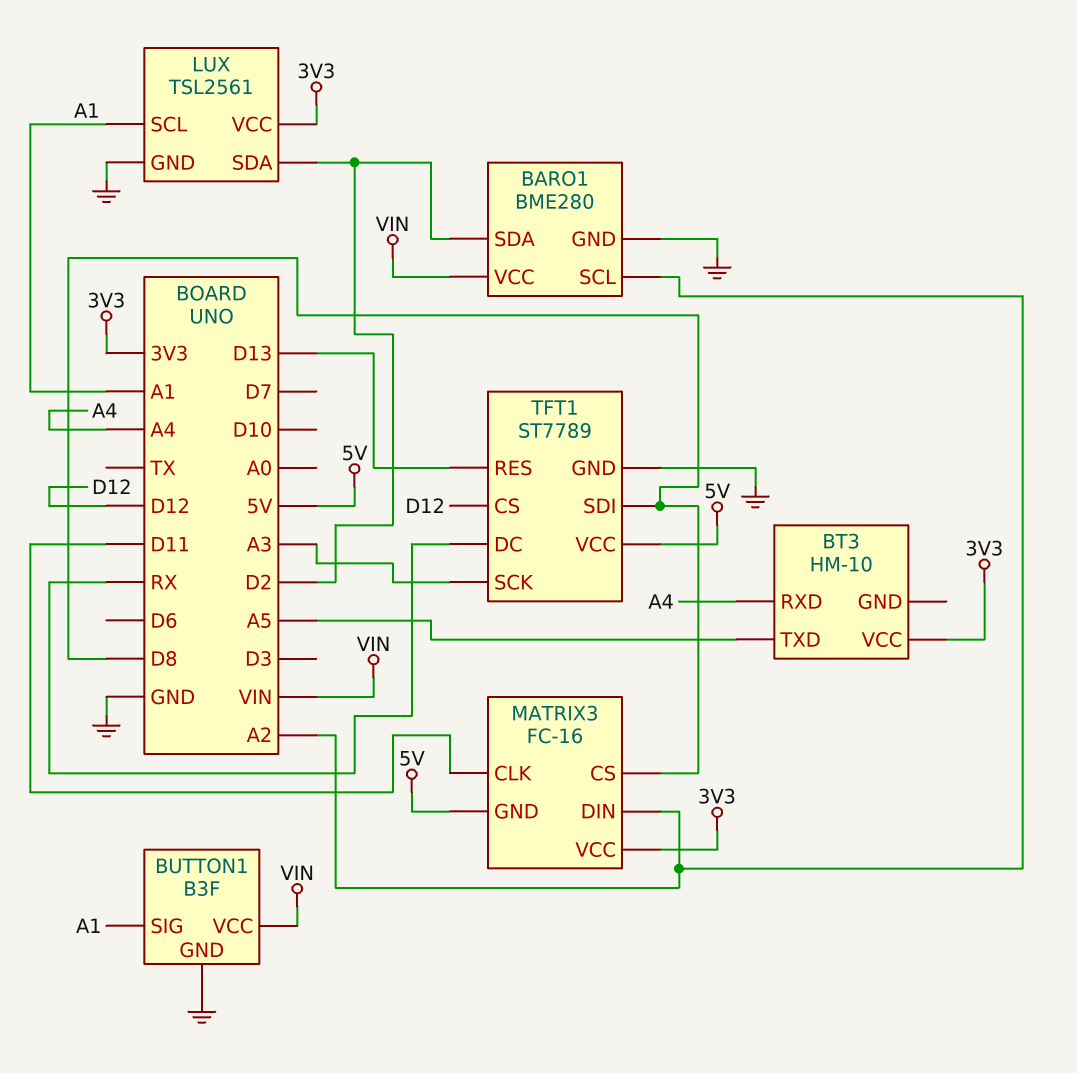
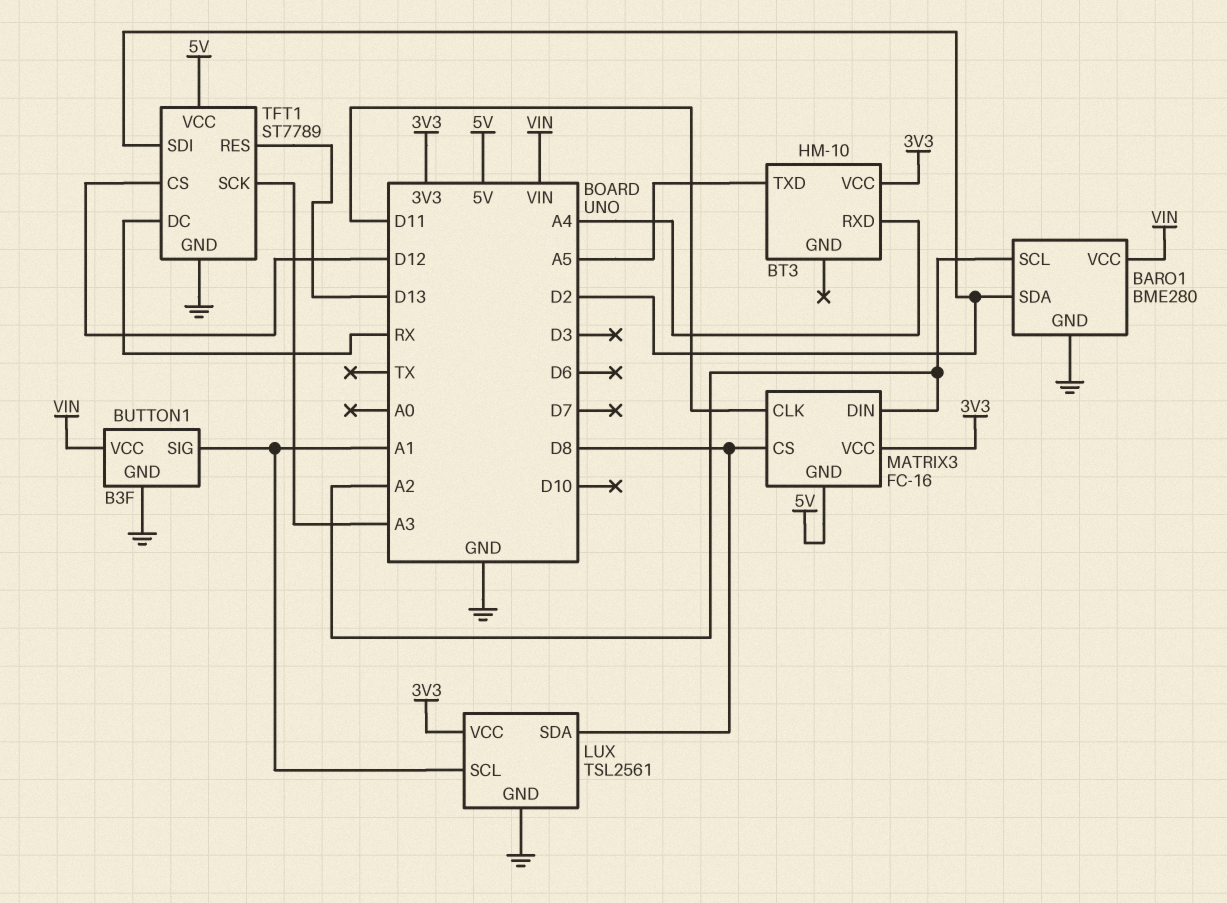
LUX pin SDA: D2 -> D8
TFT1 pin SDI: D8 -> D2

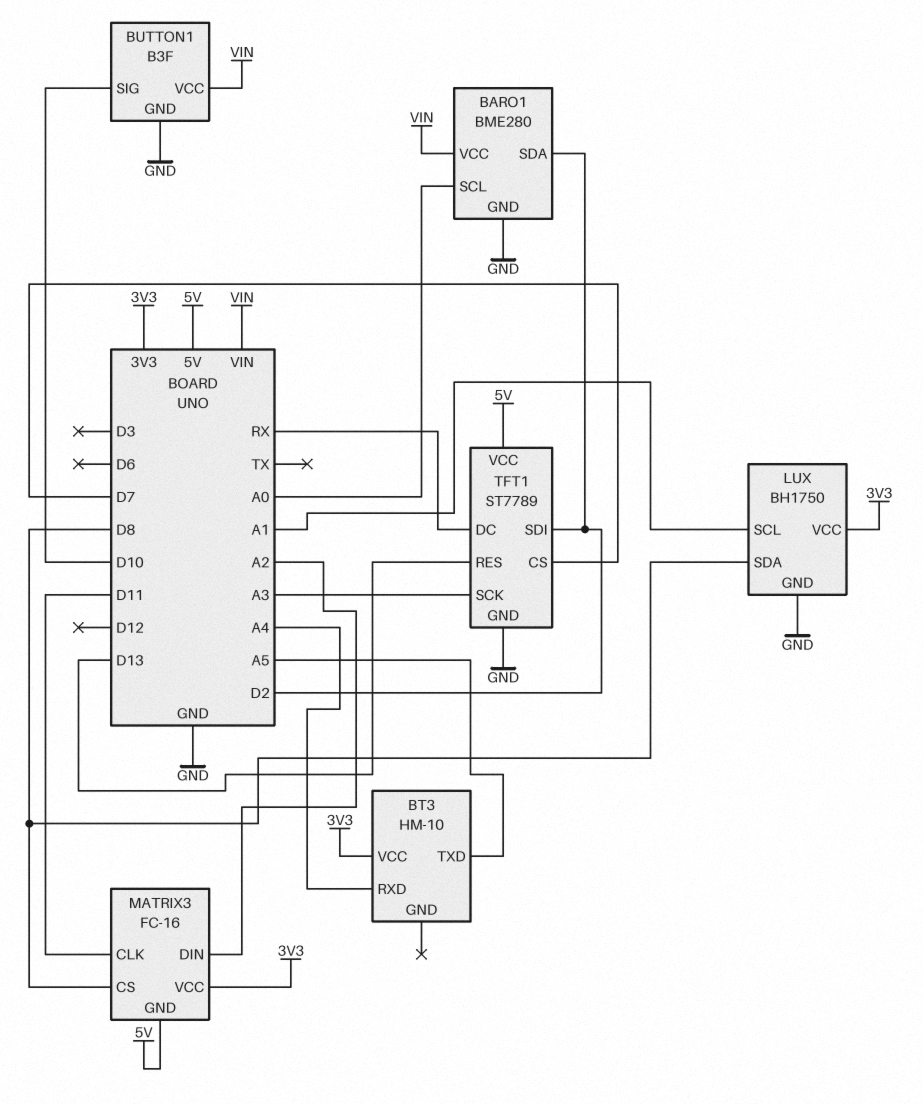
BARO1 pin SCL: A2 -> A0
BUTTON1 pin SIG: A1 -> D10
LUX: TSL2561 -> BH1750
TFT1 pin CS: D12 -> D7

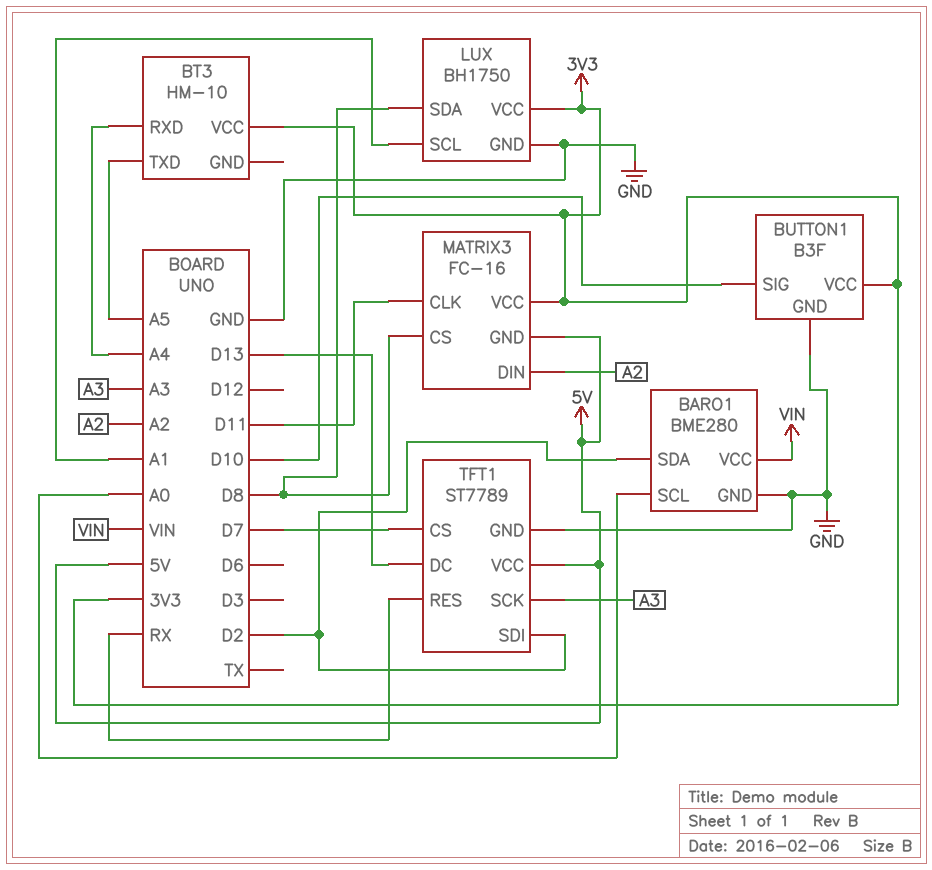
BUTTON1 pin VCC: VIN -> 3V3
TFT1 pin DC: RX -> D13
TFT1 pin RES: D13 -> RX

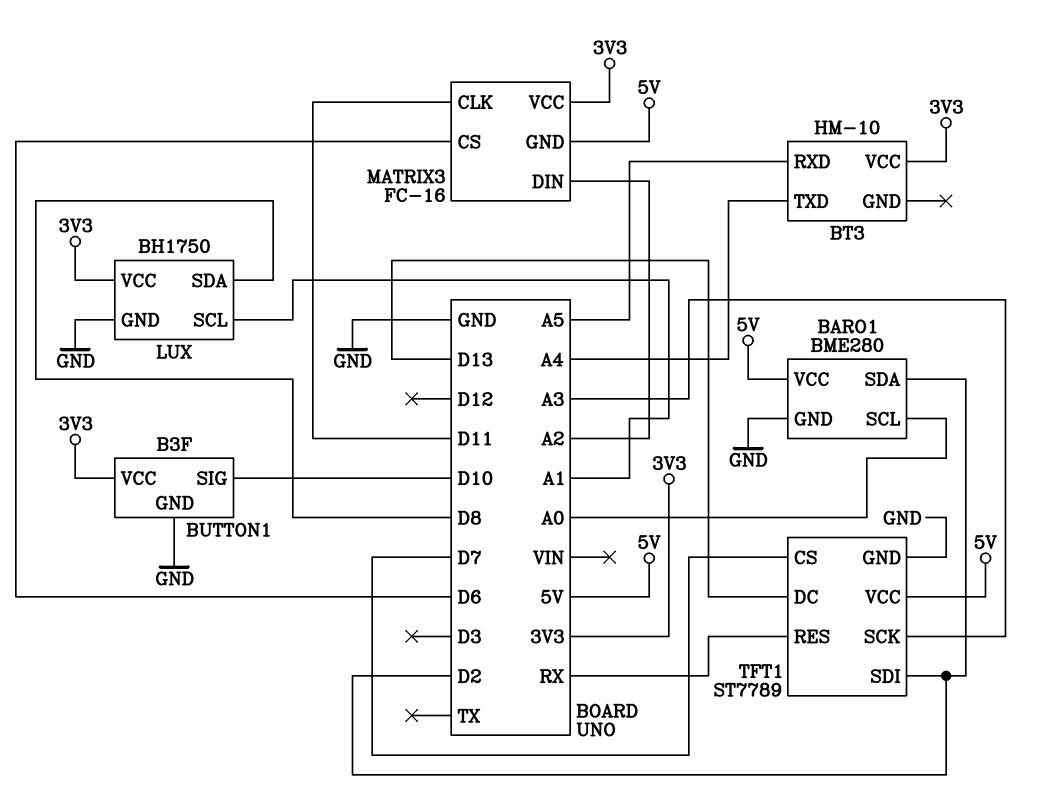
BARO1 pin VCC: VIN -> 5V
BT3 pin RXD: A4 -> A5
BT3 pin TXD: A5 -> A4
MATRIX3 pin CS: D8 -> D6

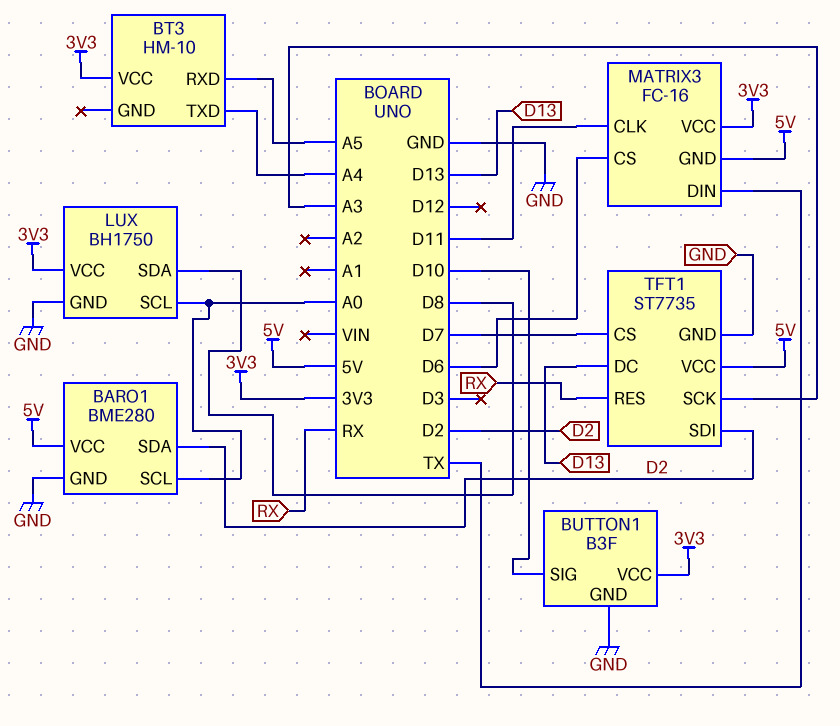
LUX pin SCL: A1 -> A0
MATRIX3 pin DIN: A2 -> TX
TFT1: ST7789 -> ST7735

